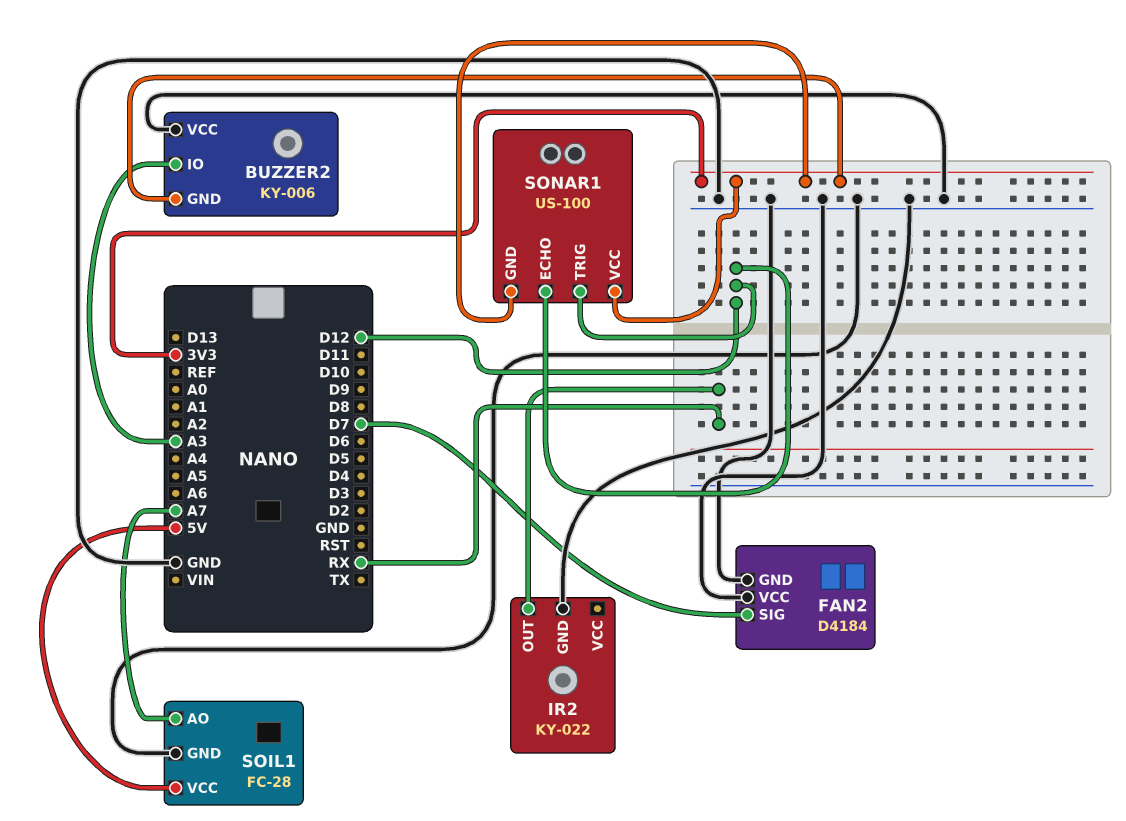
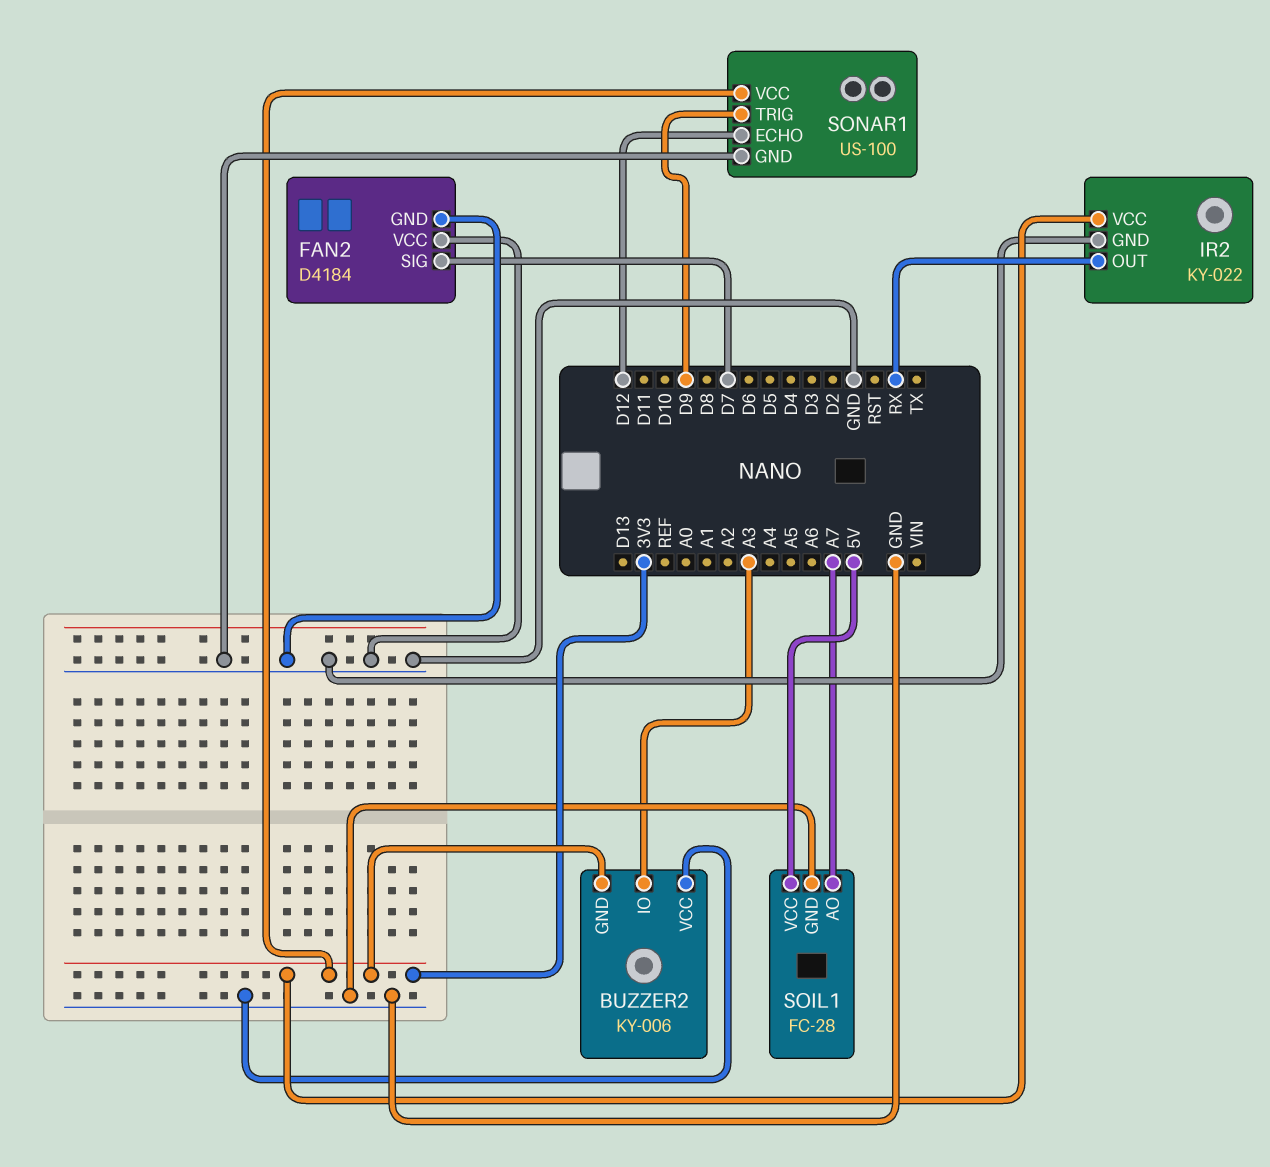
IR2 pin VCC: none -> 3V3
SONAR1 pin GND: 3V3 -> GND
SONAR1 pin TRIG: D12 -> D9

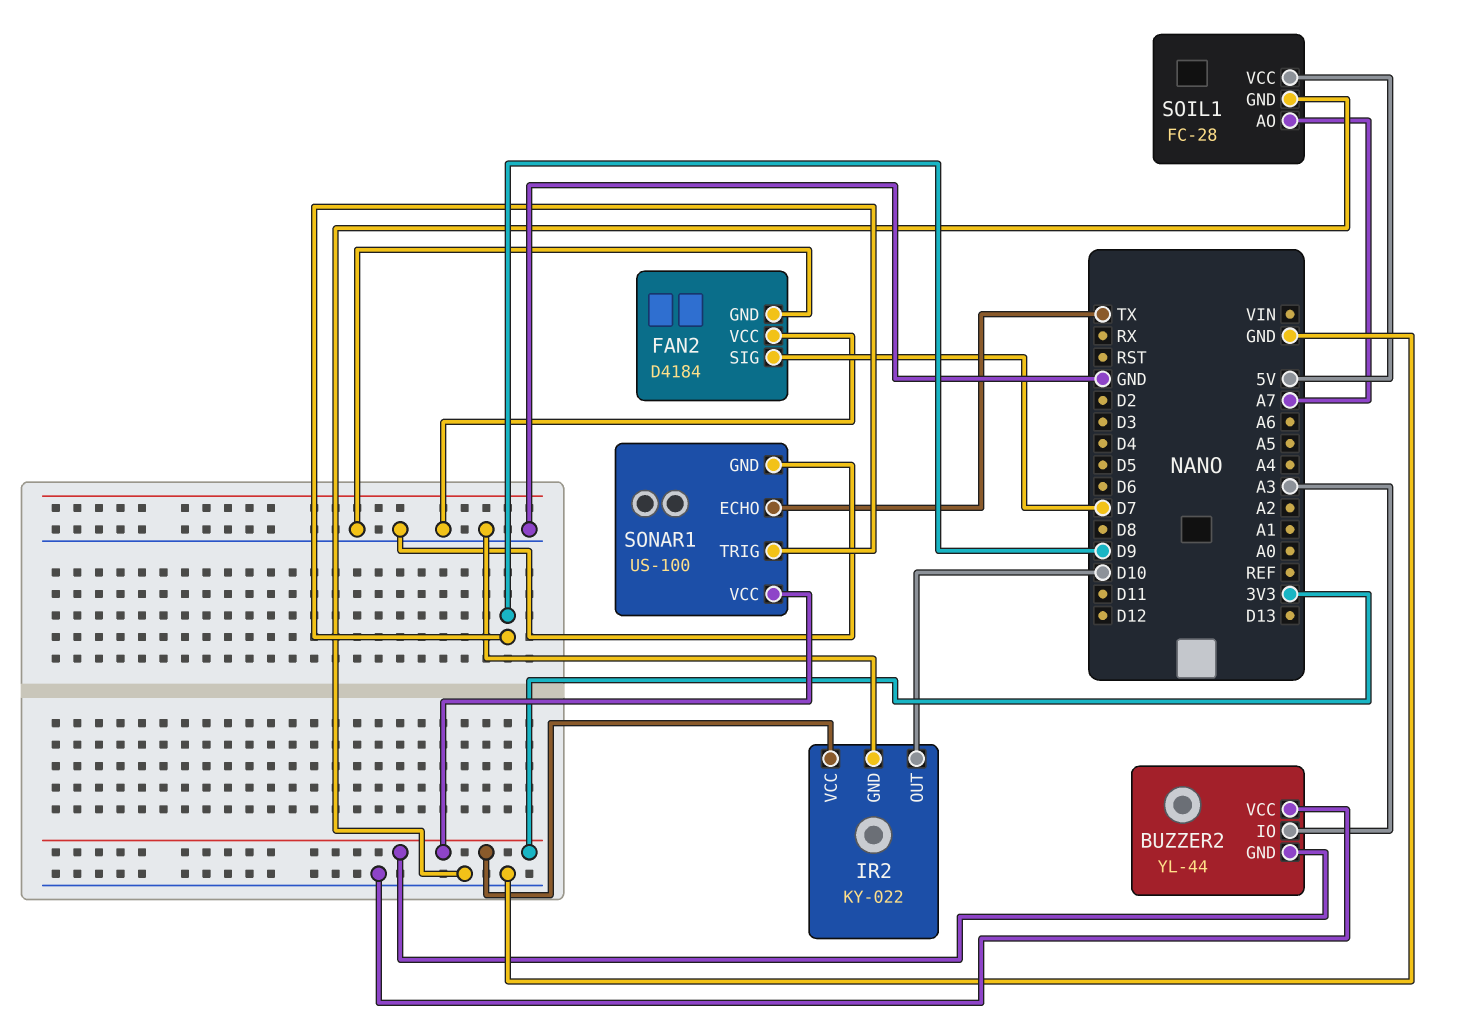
BUZZER2: KY-006 -> YL-44
IR2 pin OUT: RX -> D10
SONAR1 pin ECHO: D12 -> TX

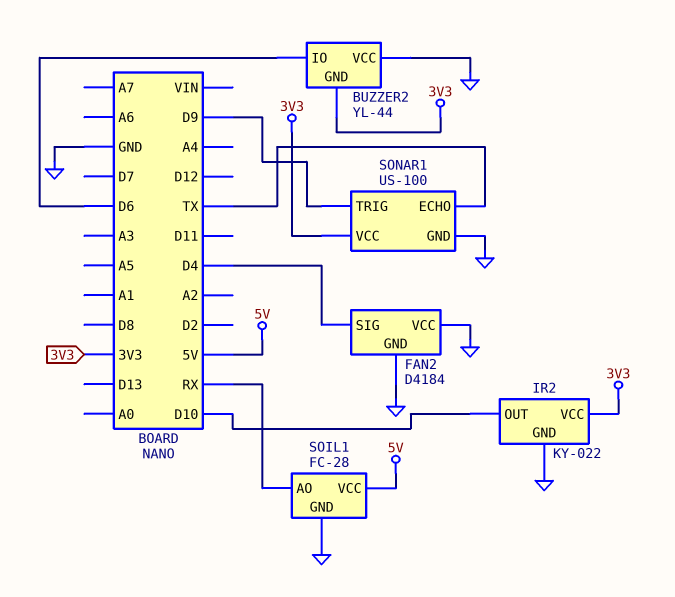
BUZZER2 pin IO: A3 -> D6
FAN2 pin SIG: D7 -> D4
SOIL1 pin AO: A7 -> RX

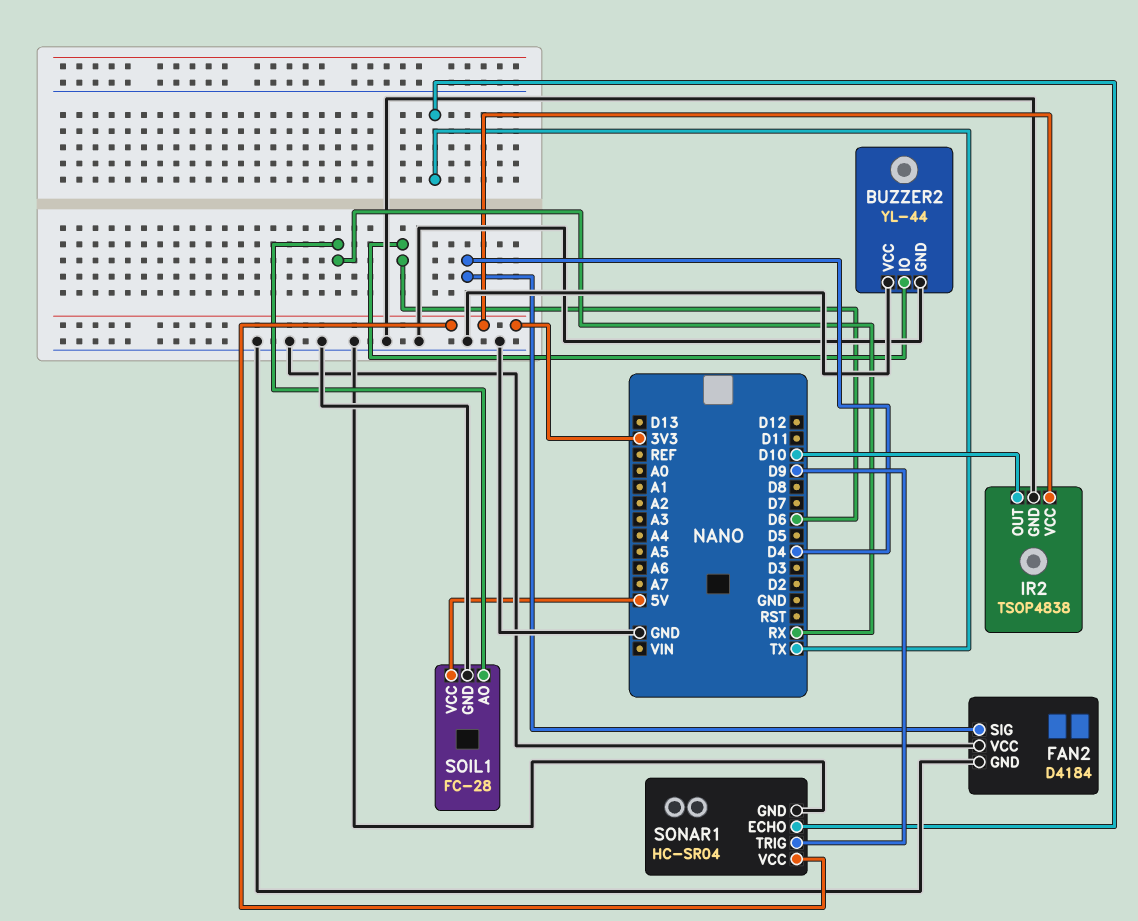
BUZZER2 pin GND: 3V3 -> GND
IR2: KY-022 -> TSOP4838
SONAR1: US-100 -> HC-SR04

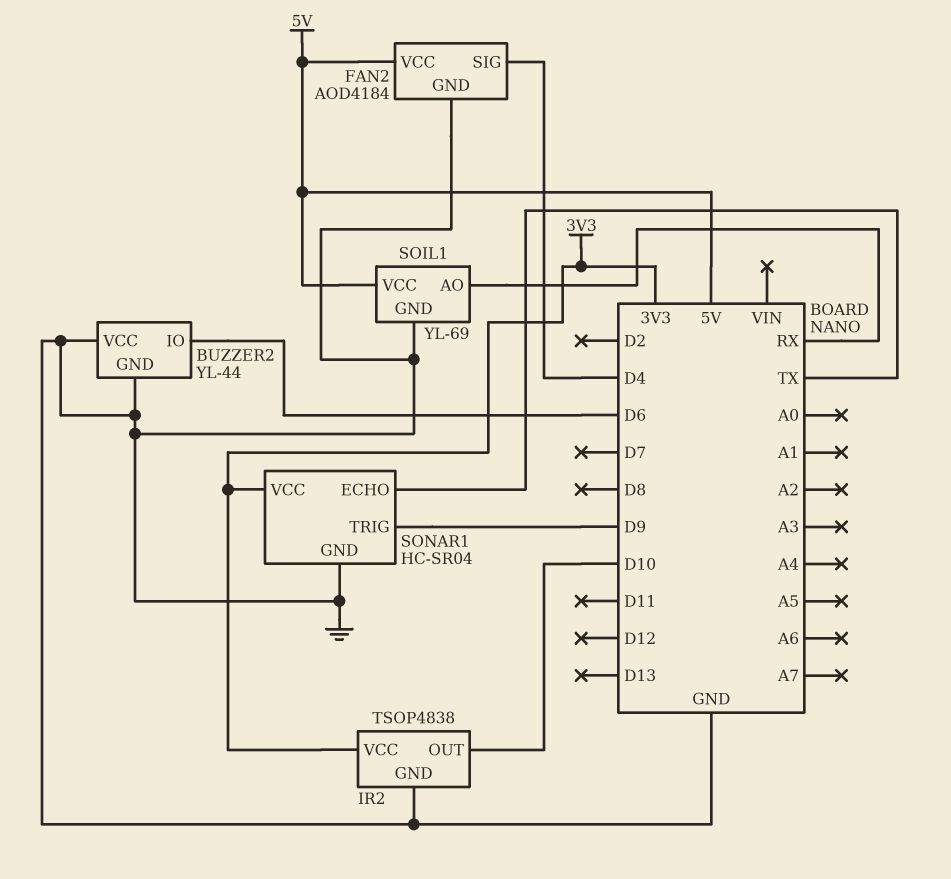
FAN2: D4184 -> AOD4184
FAN2 pin VCC: GND -> 5V
SOIL1: FC-28 -> YL-69

